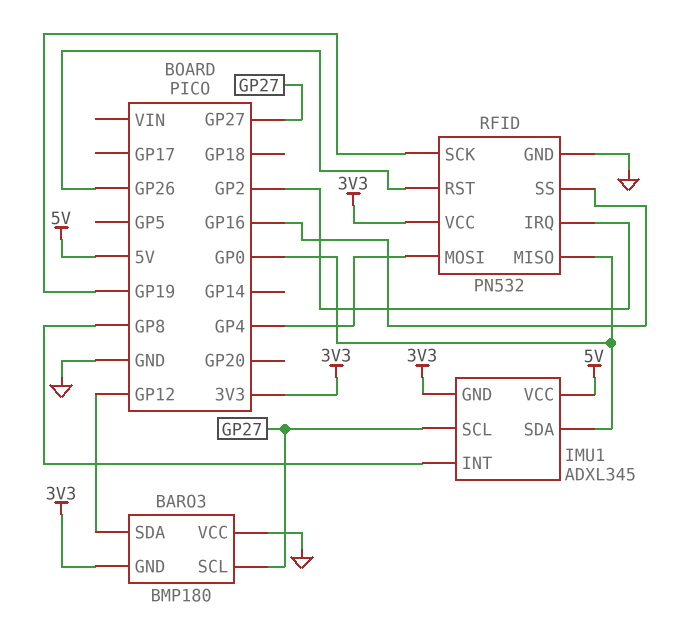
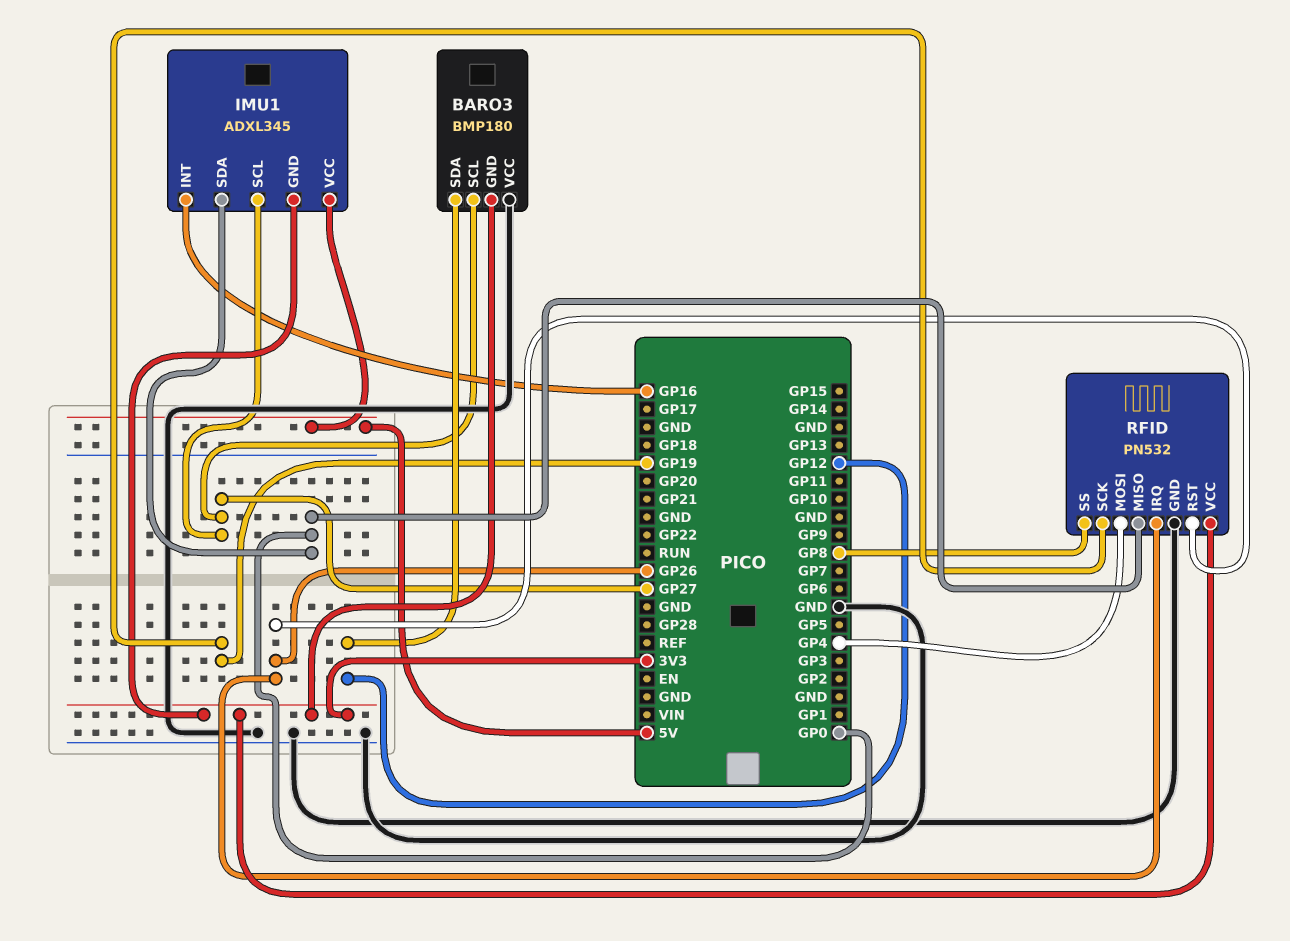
IMU1 pin INT: GP8 -> GP16
RFID pin IRQ: GP2 -> GP26
RFID pin SS: GP16 -> GP8

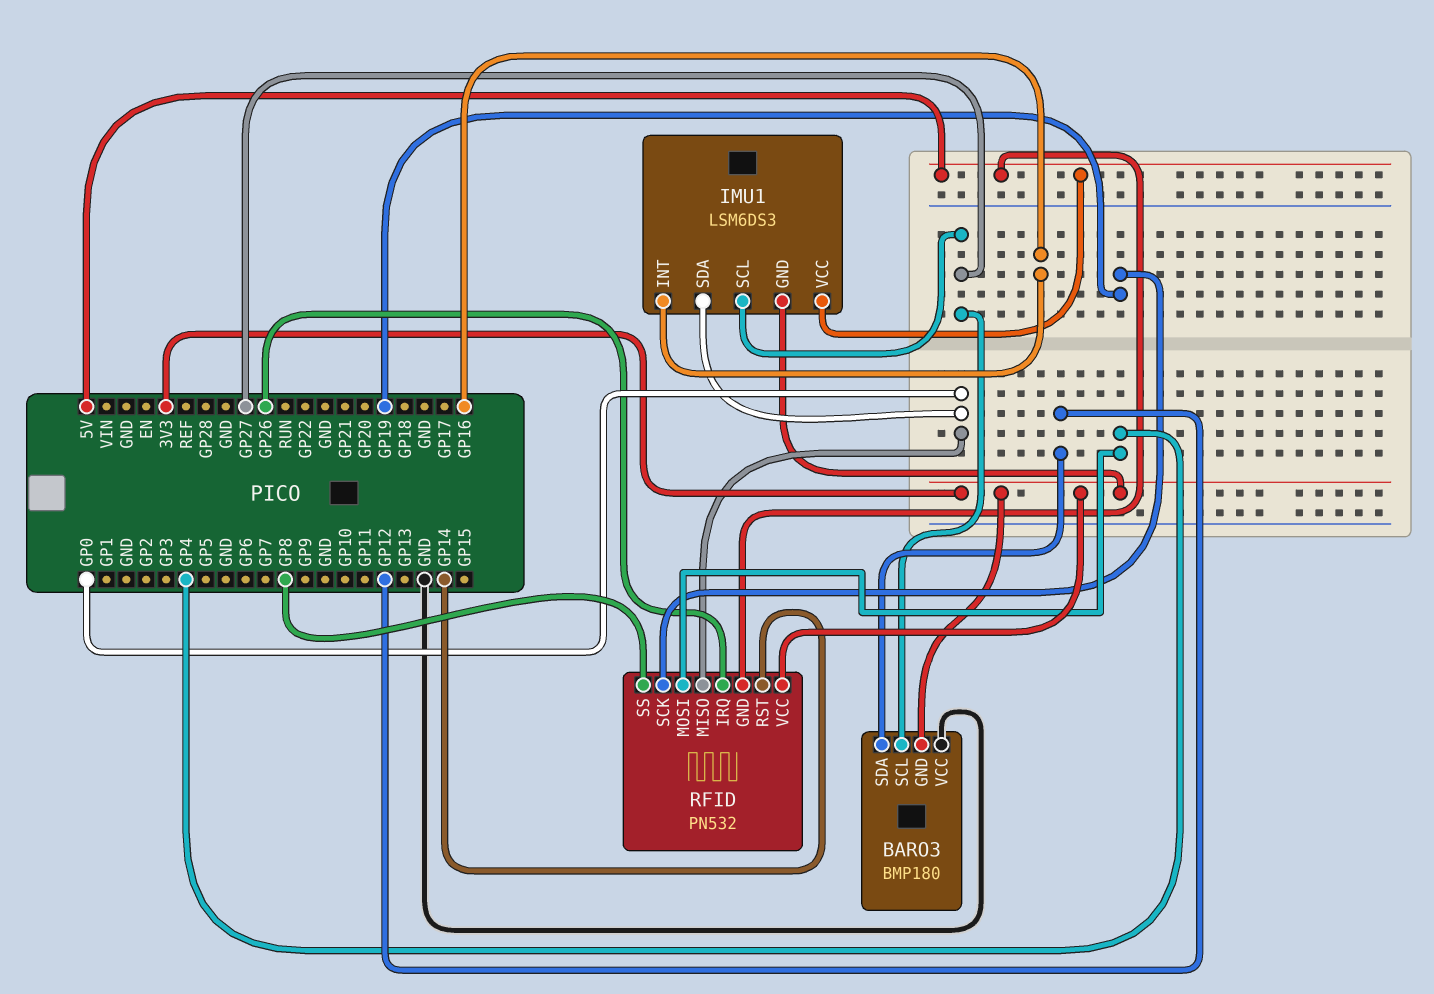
IMU1: ADXL345 -> LSM6DS3
RFID pin GND: GND -> 5V
RFID pin RST: GP26 -> GP14

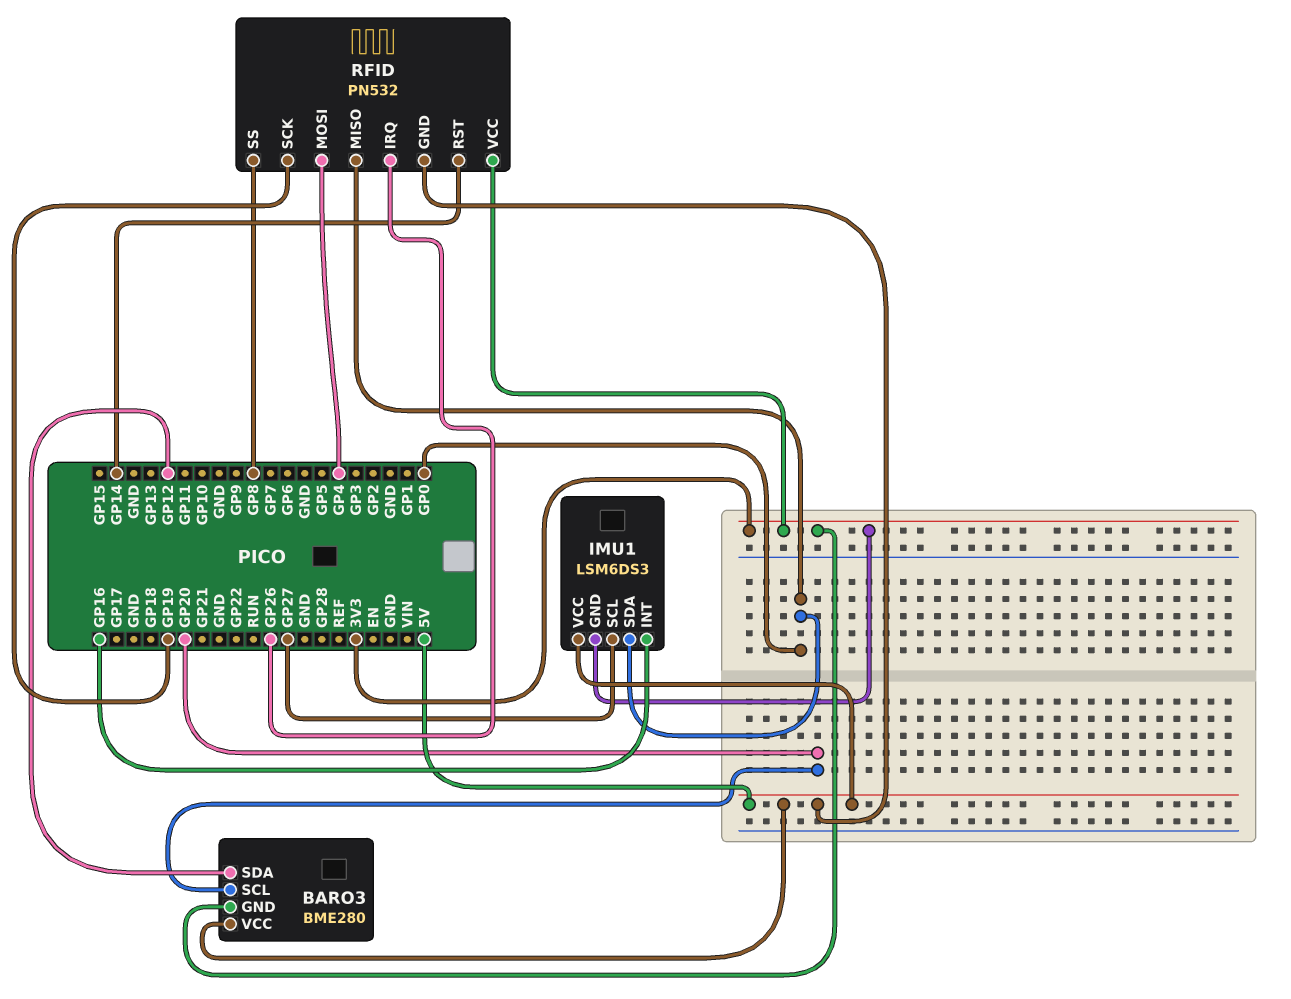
BARO3: BMP180 -> BME280
BARO3 pin SCL: GP27 -> GP20
BARO3 pin VCC: GND -> 5V

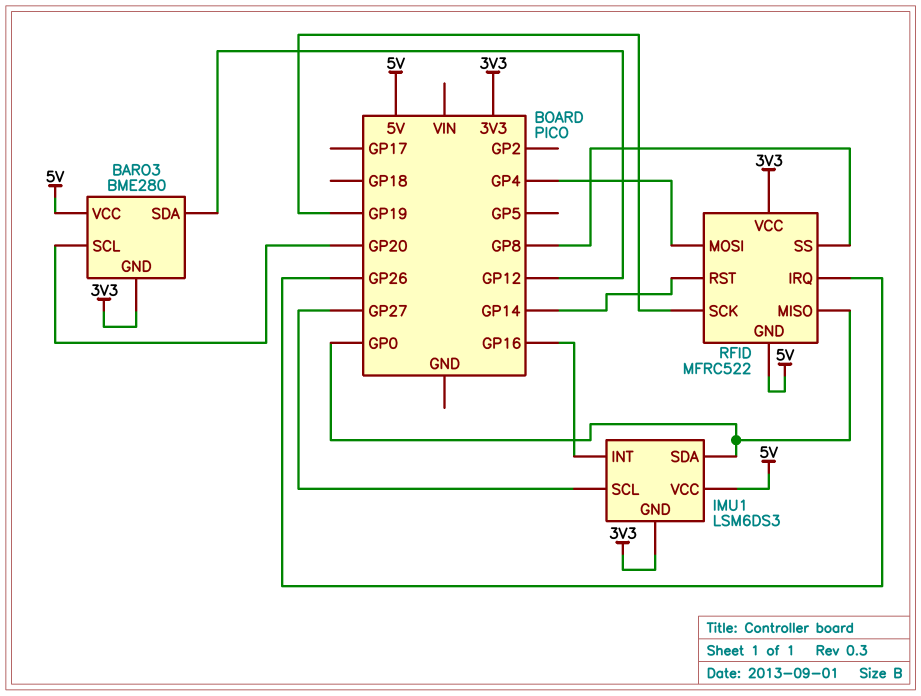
RFID: PN532 -> MFRC522

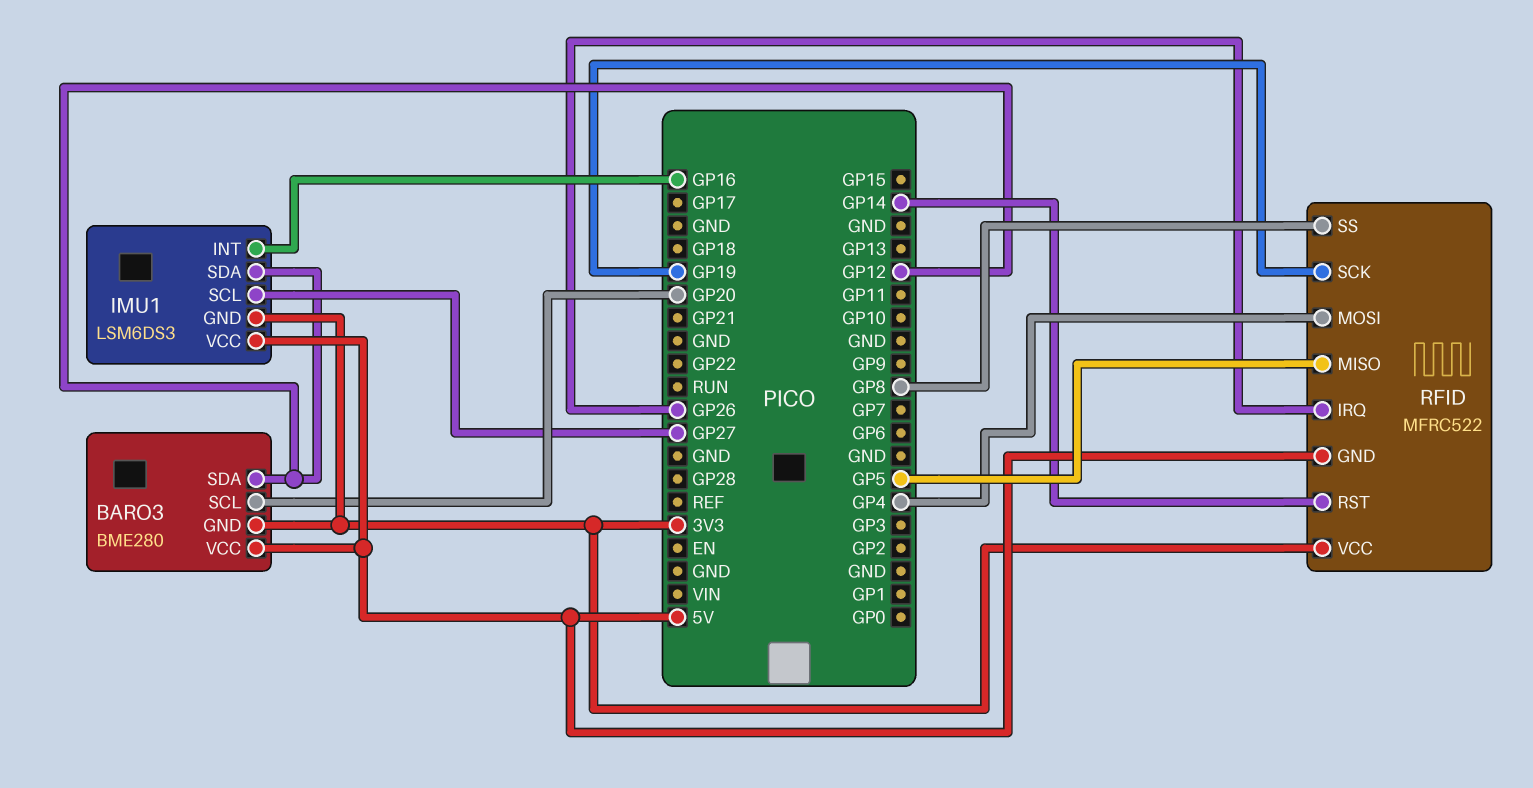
IMU1 pin SDA: GP0 -> GP12
RFID pin MISO: GP0 -> GP5

